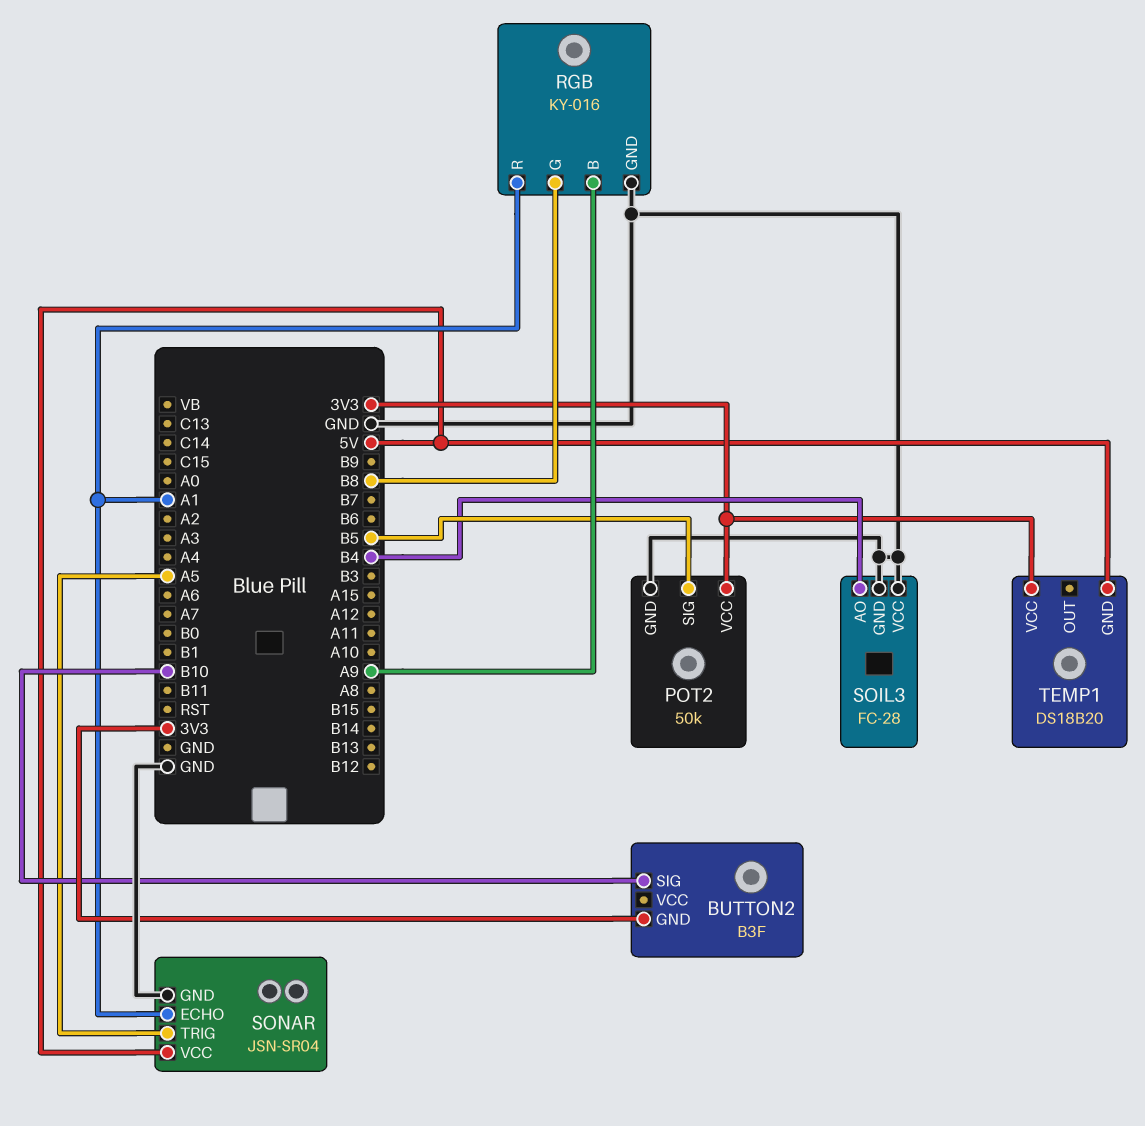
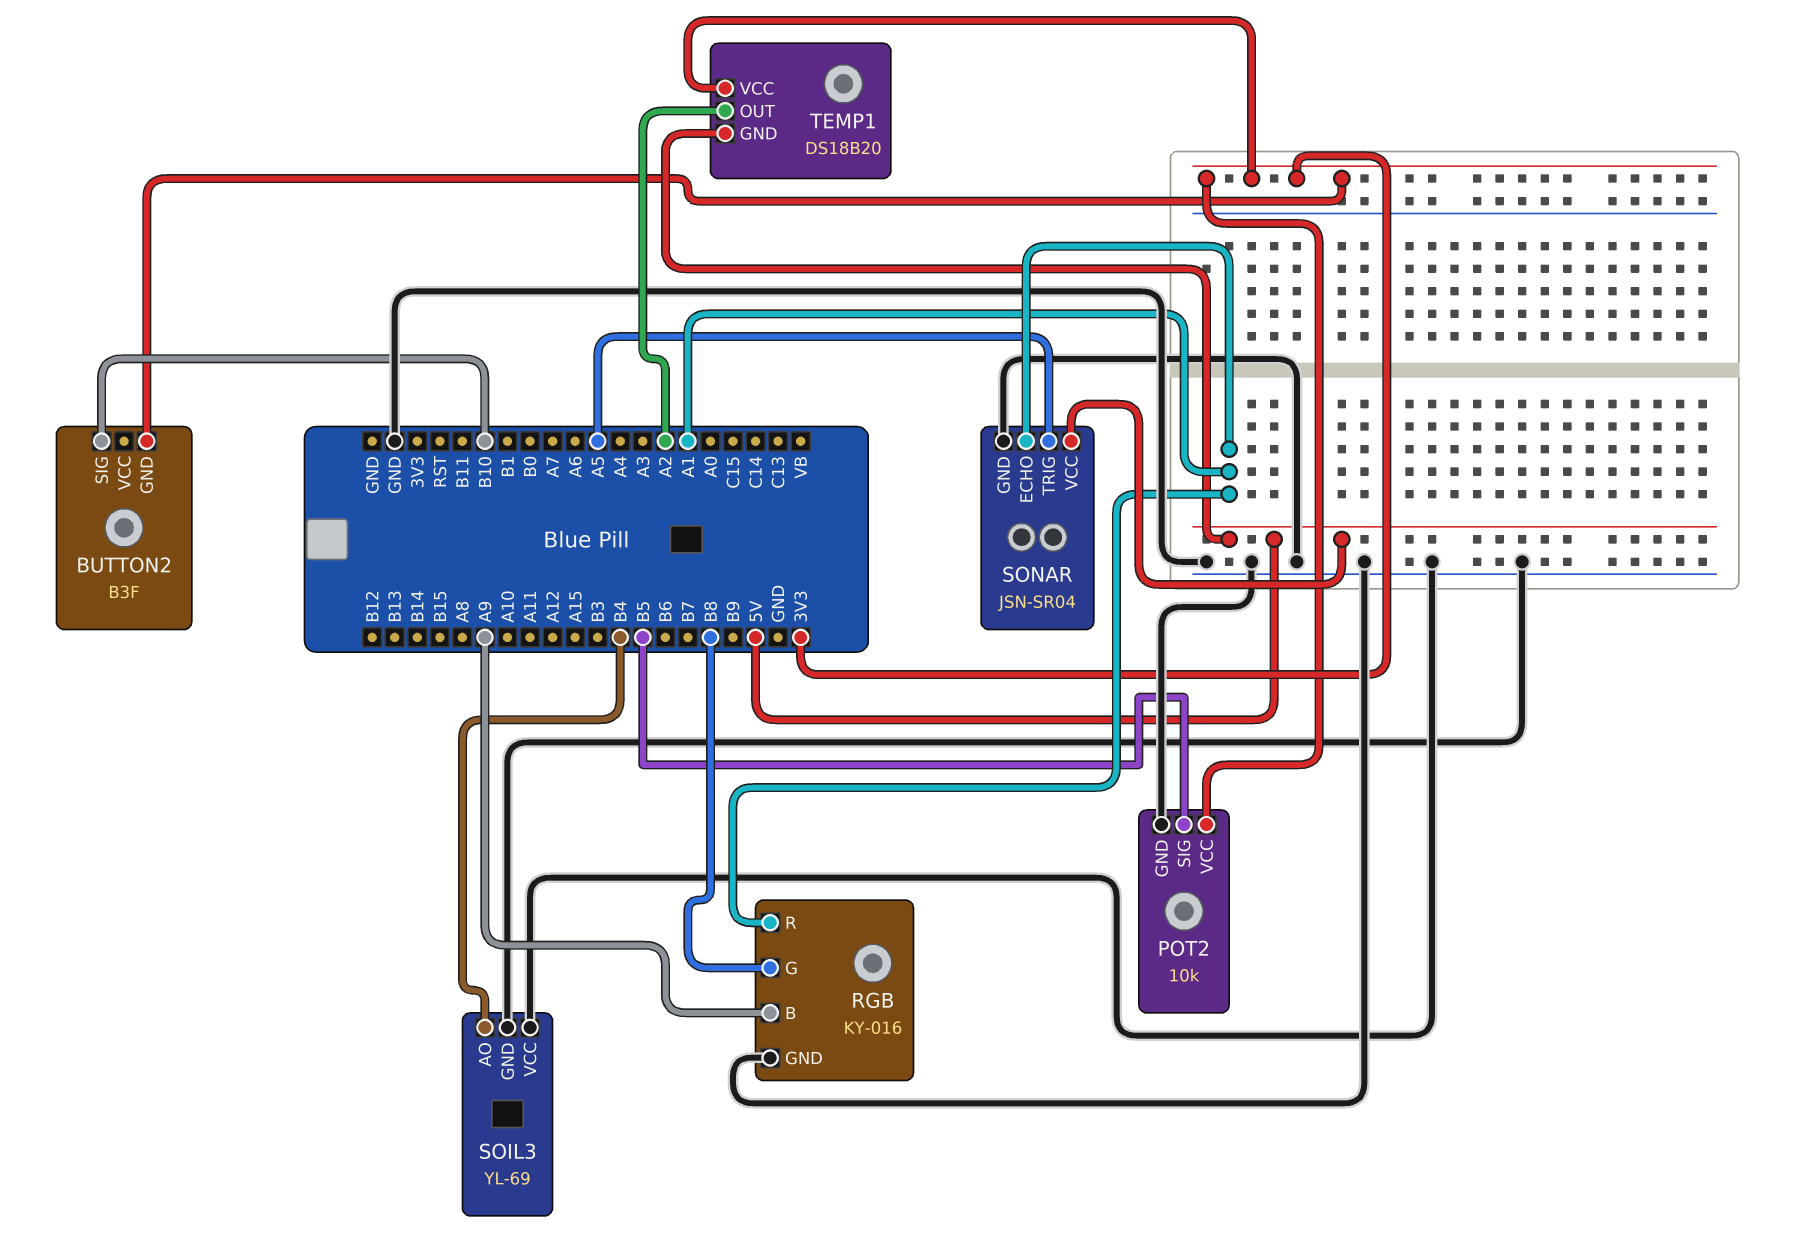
POT2: 50k -> 10k
SOIL3: FC-28 -> YL-69
TEMP1 pin OUT: none -> A2

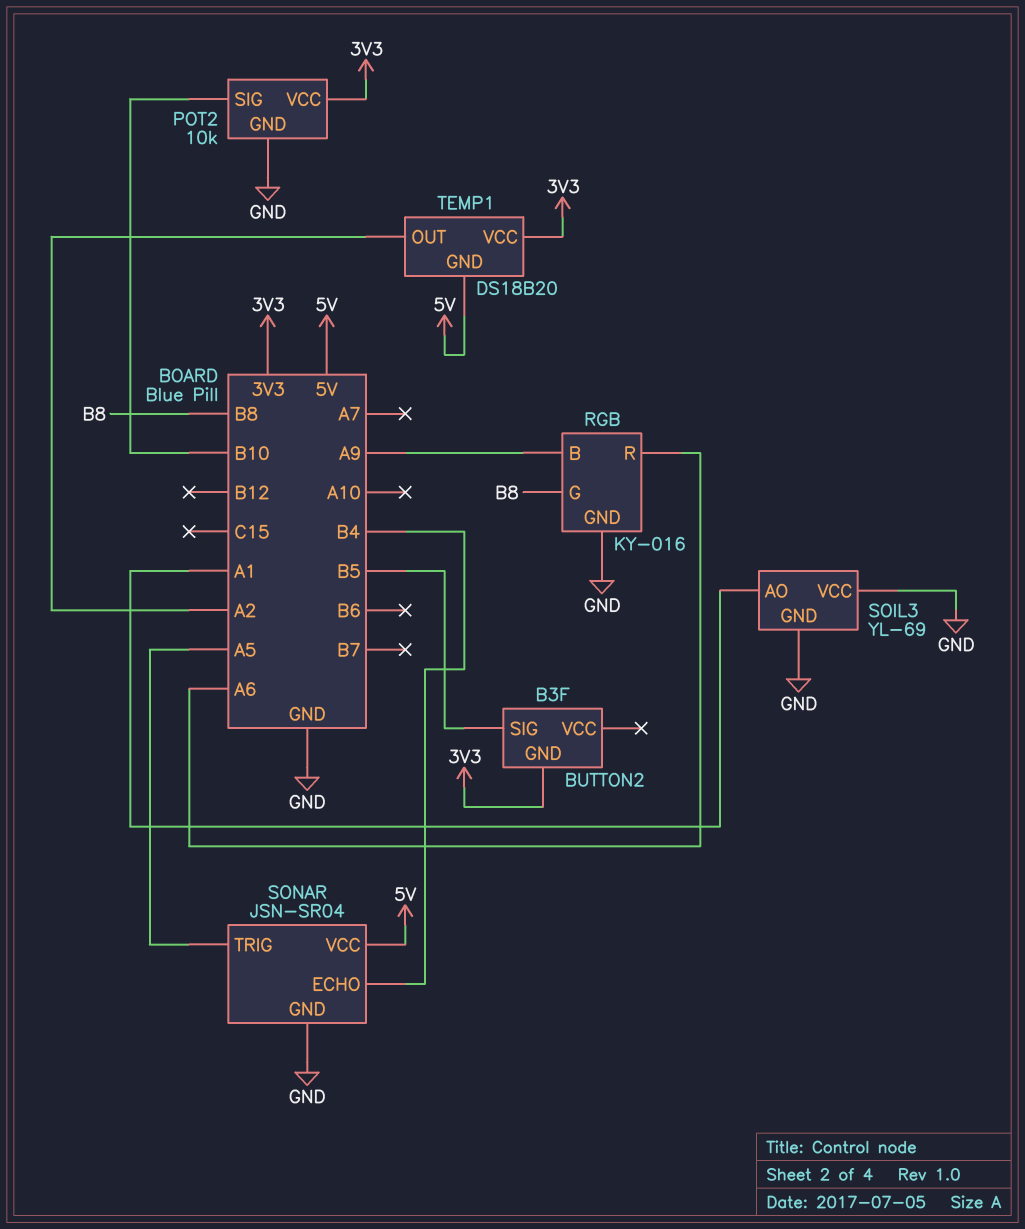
BUTTON2 pin SIG: B10 -> B5
POT2 pin SIG: B5 -> B10
RGB pin R: A1 -> A6
SOIL3 pin AO: B4 -> A1
SONAR pin ECHO: A1 -> B4

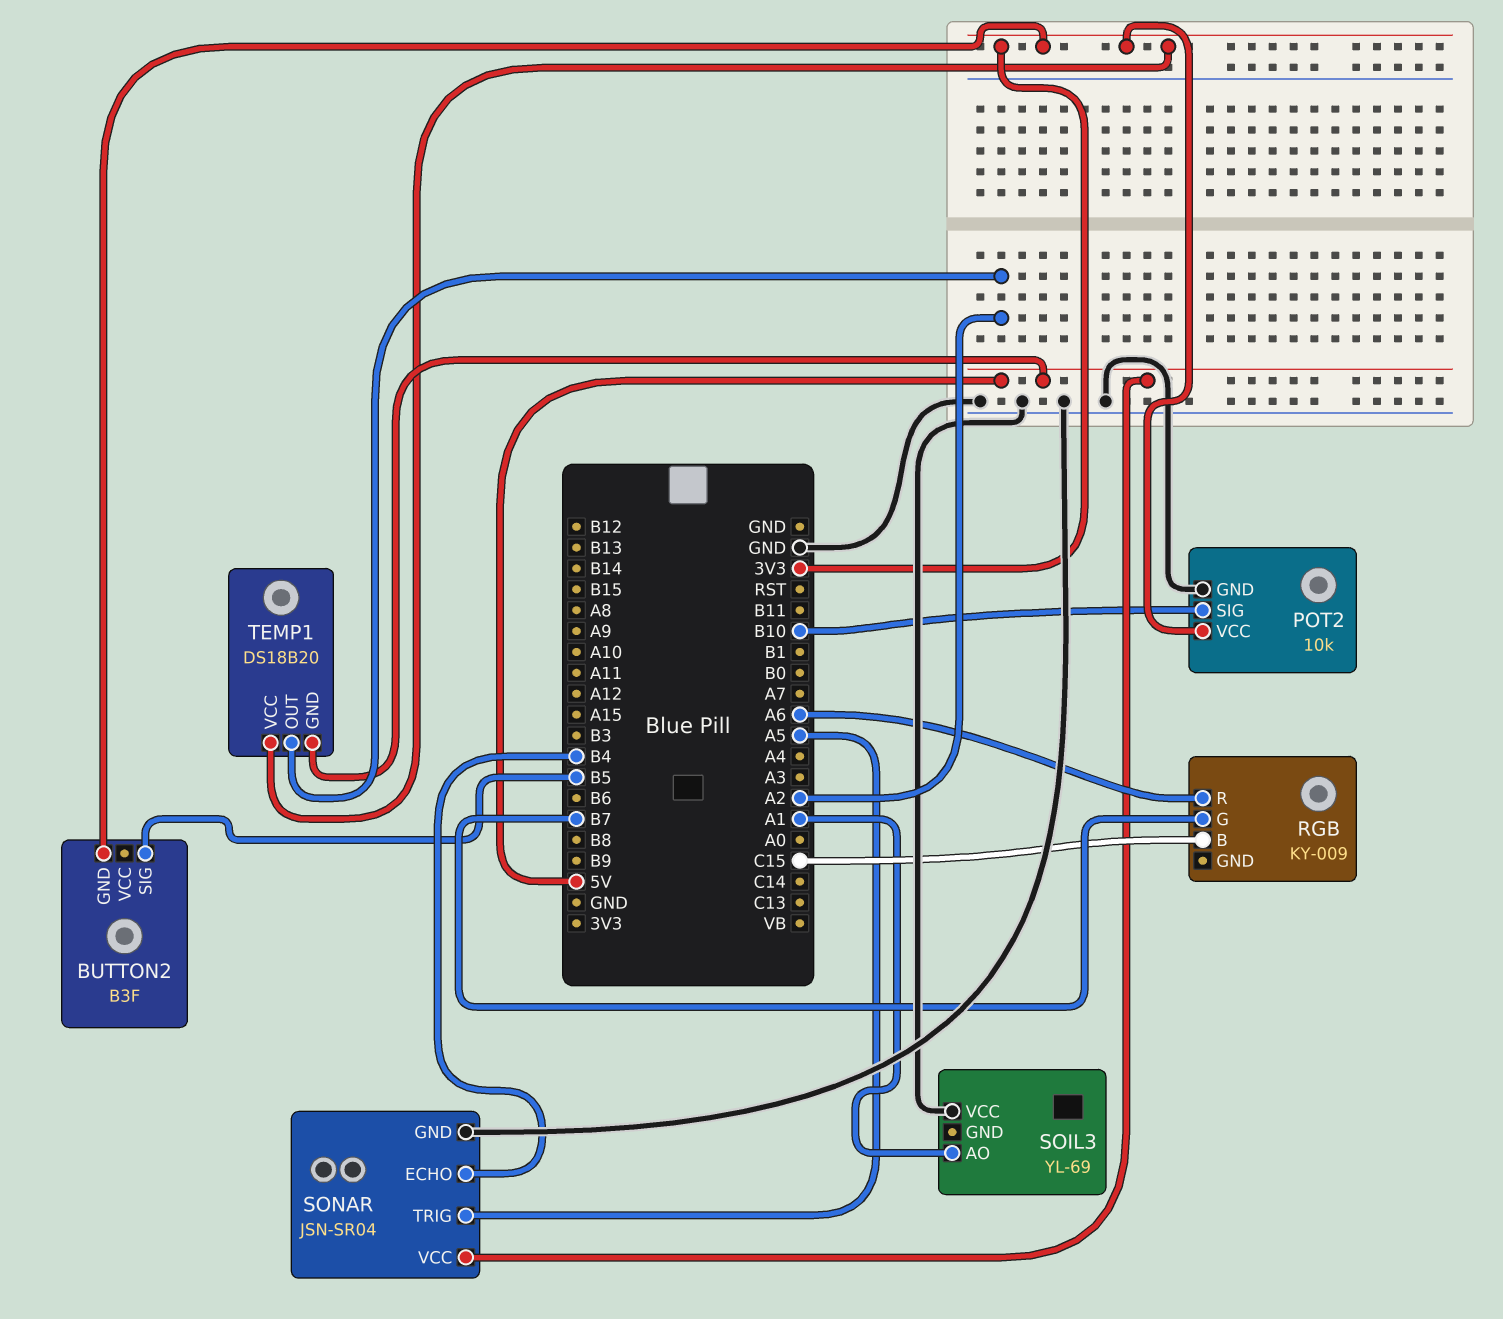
RGB: KY-016 -> KY-009
RGB pin B: A9 -> C15
RGB pin G: B8 -> B7
RGB pin GND: GND -> none
SOIL3 pin GND: GND -> none

